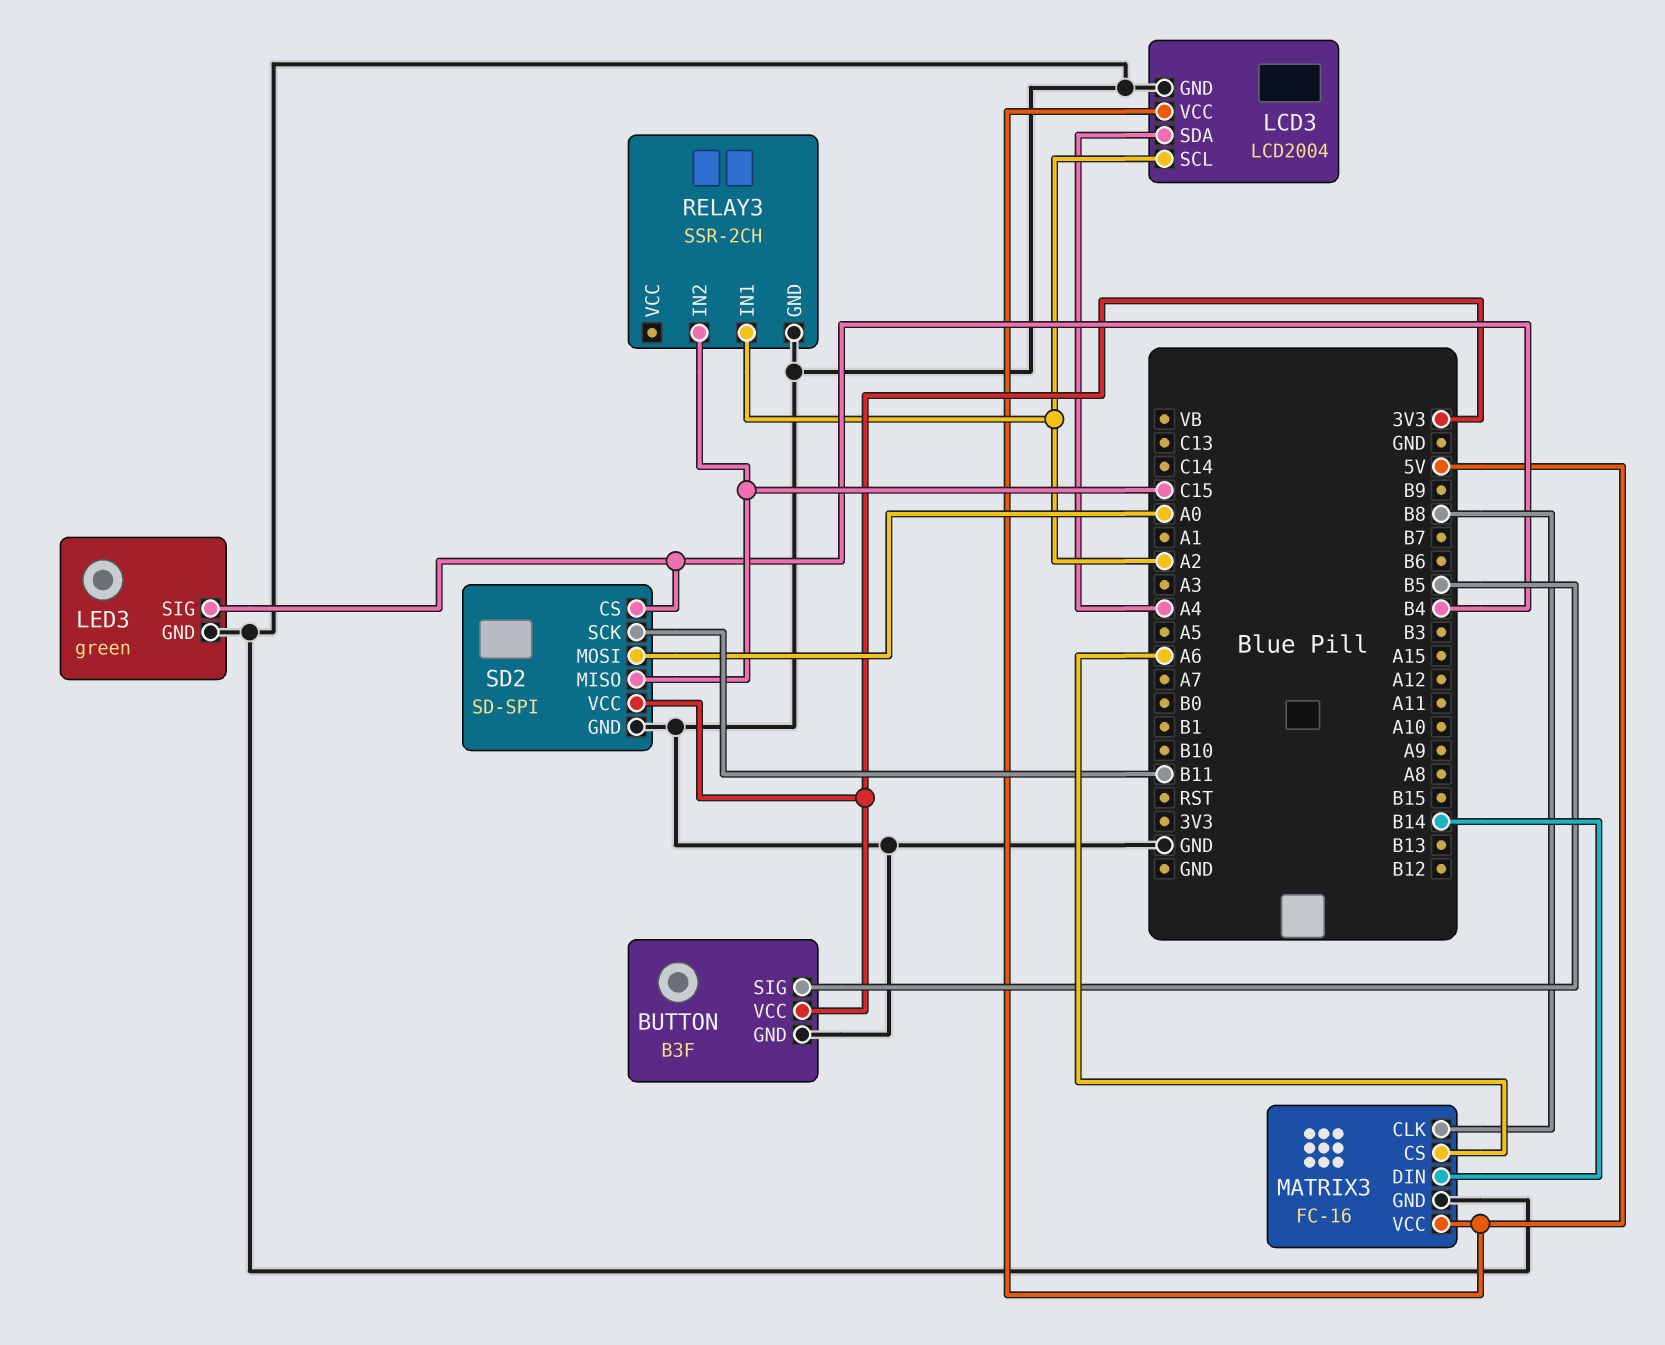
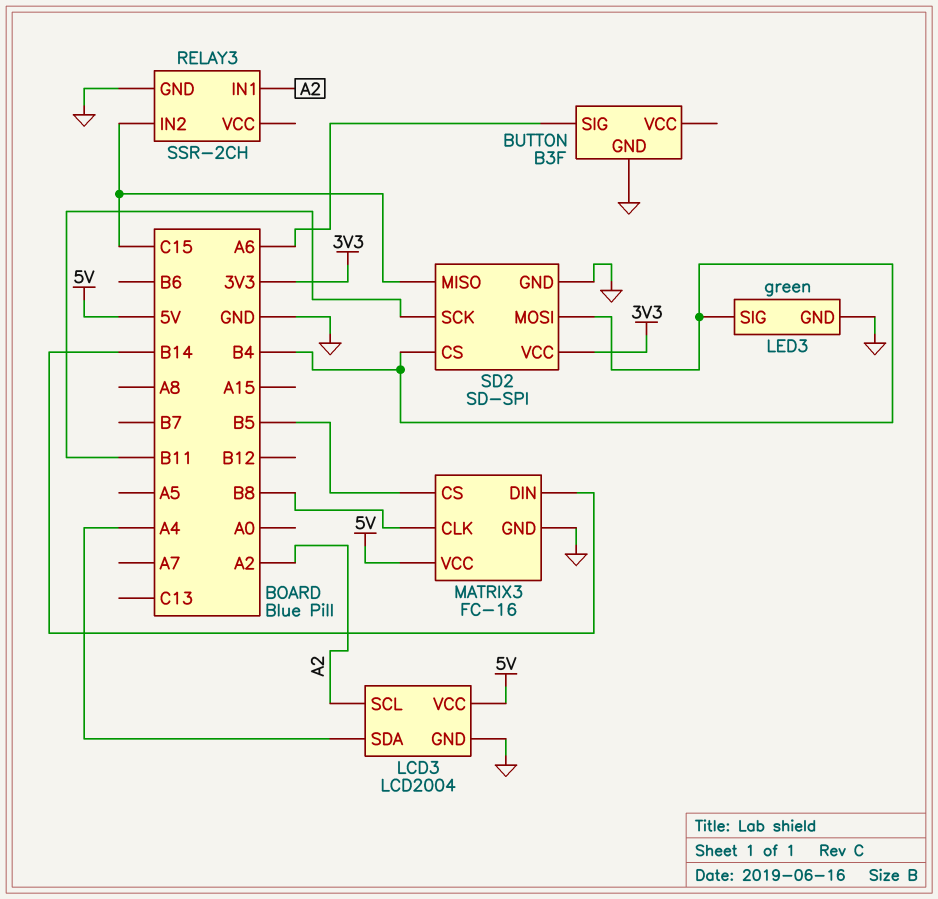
BUTTON pin SIG: B5 -> A6
BUTTON pin VCC: 3V3 -> none
MATRIX3 pin CS: A6 -> B5
SD2 pin MOSI: A0 -> B4

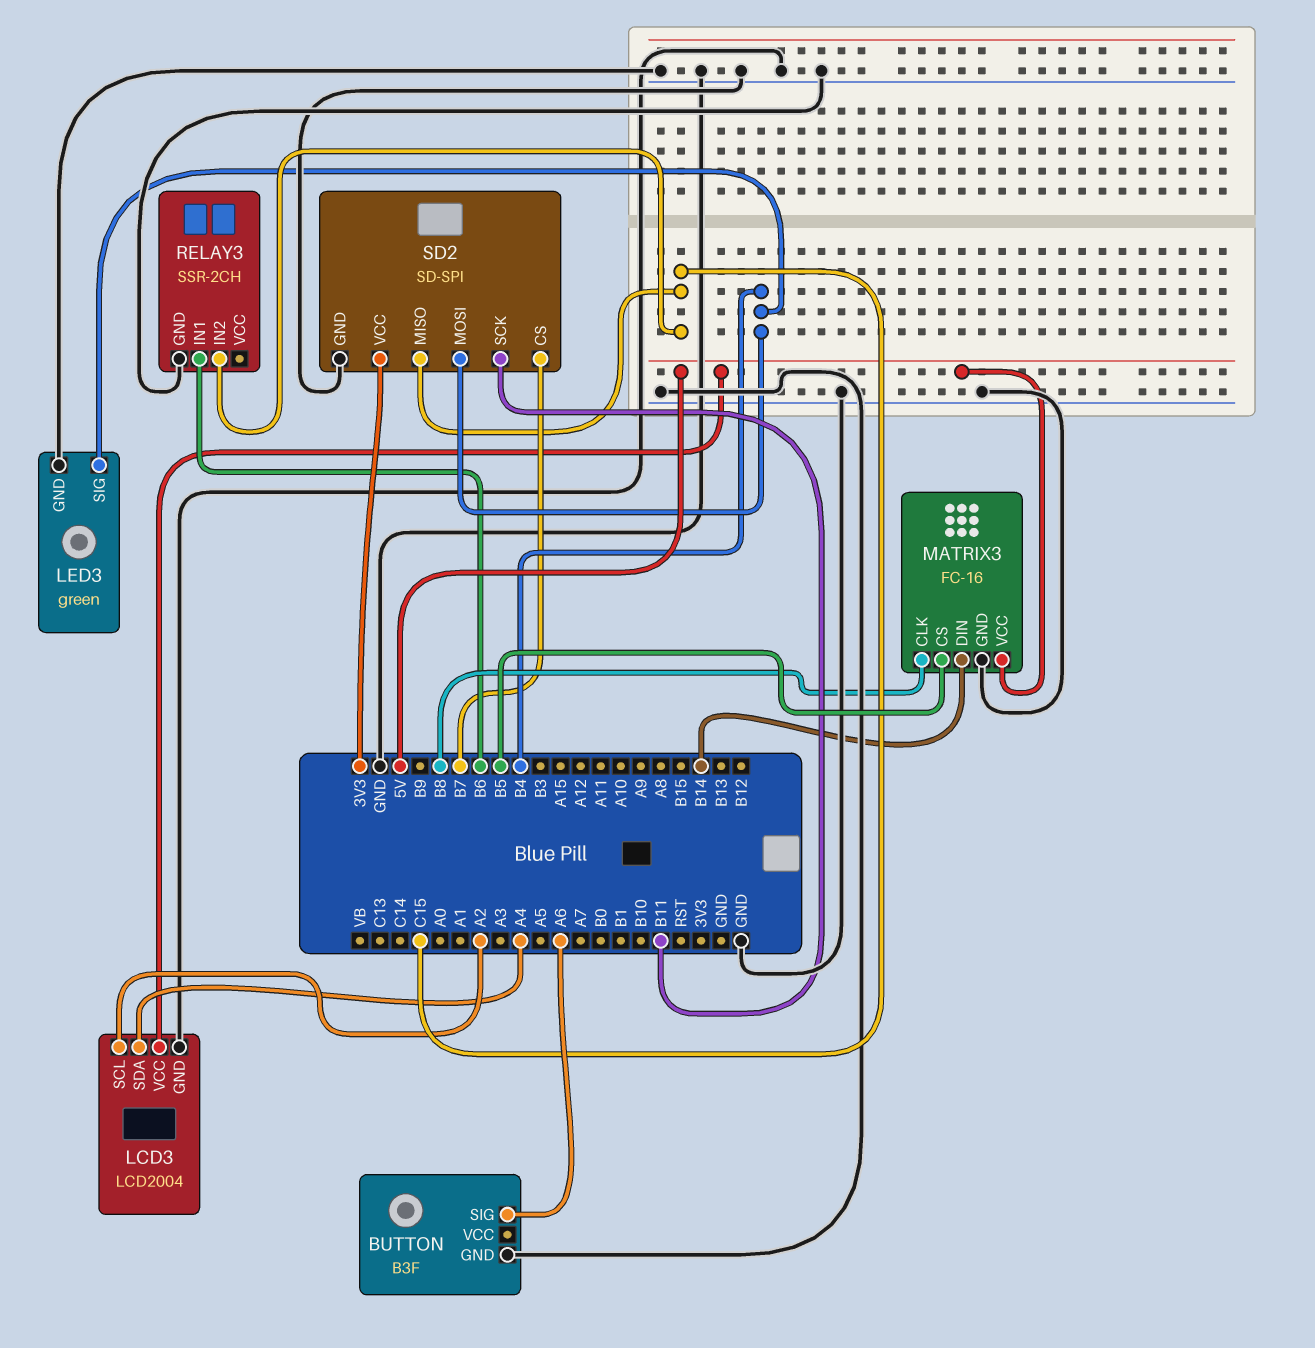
RELAY3 pin IN1: A2 -> B6
SD2 pin CS: B4 -> B7

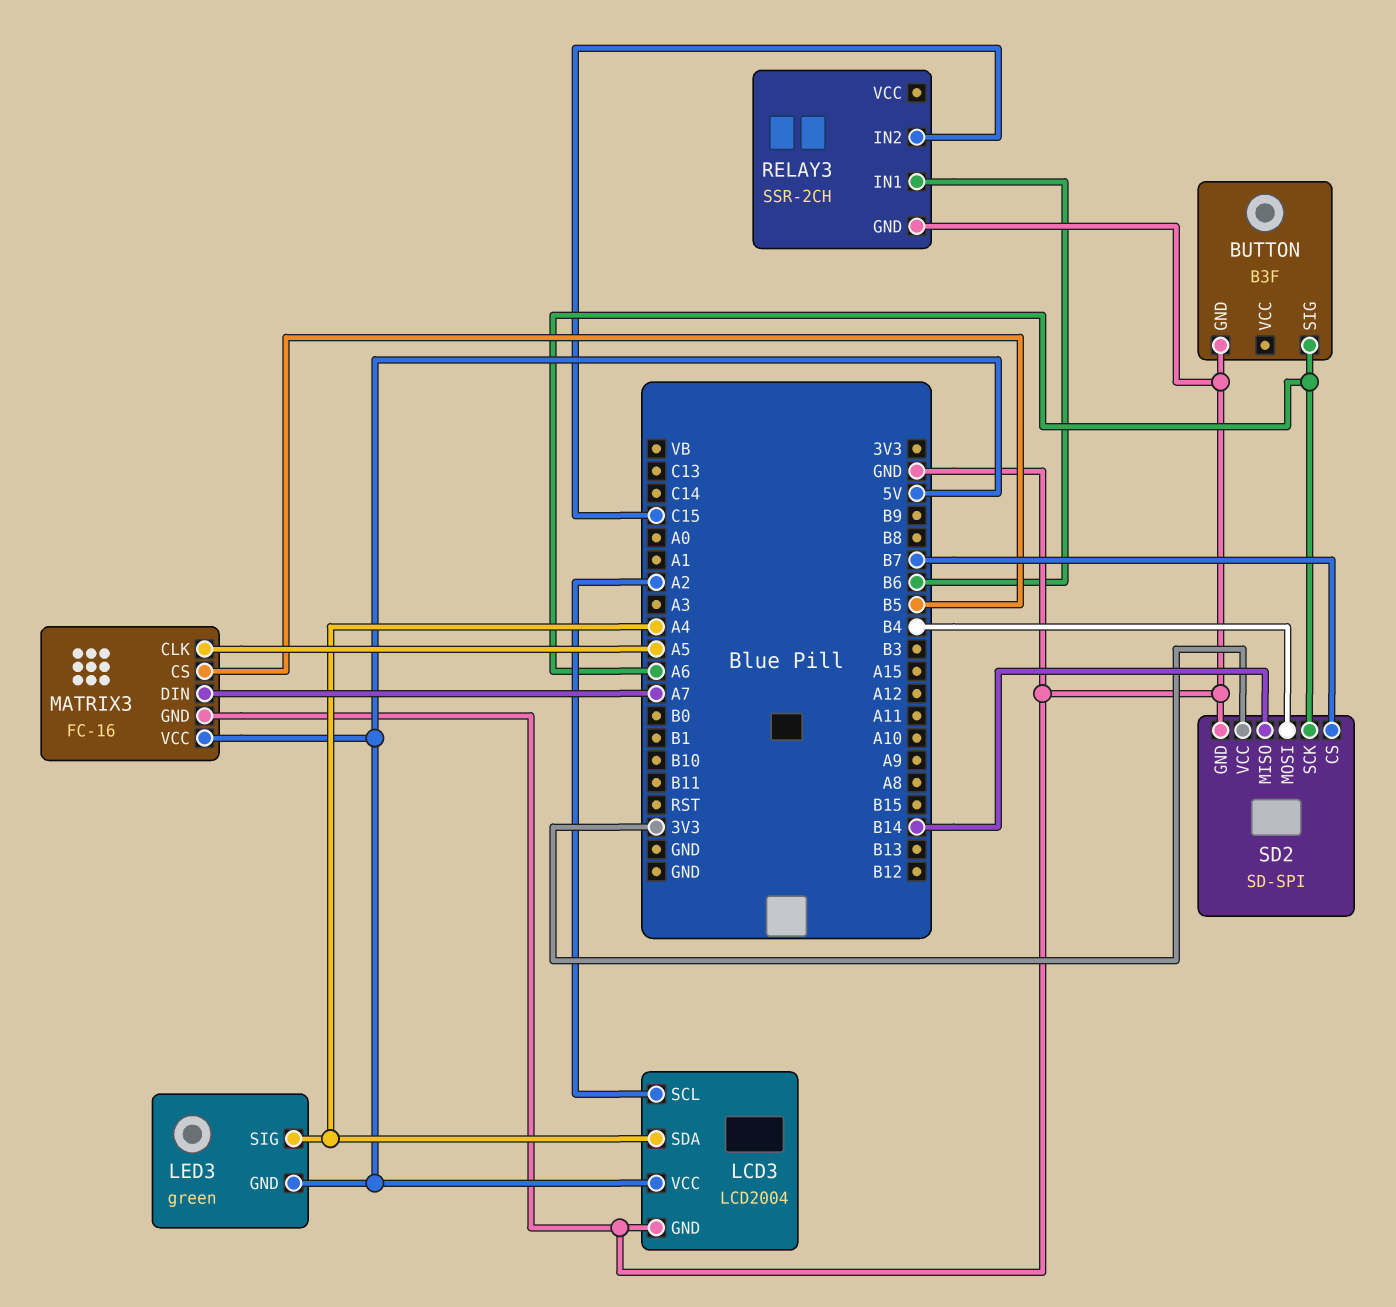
LED3 pin GND: GND -> 5V
LED3 pin SIG: B4 -> A4
MATRIX3 pin CLK: B8 -> A5
MATRIX3 pin DIN: B14 -> A7
SD2 pin MISO: C15 -> B14
SD2 pin SCK: B11 -> A6

